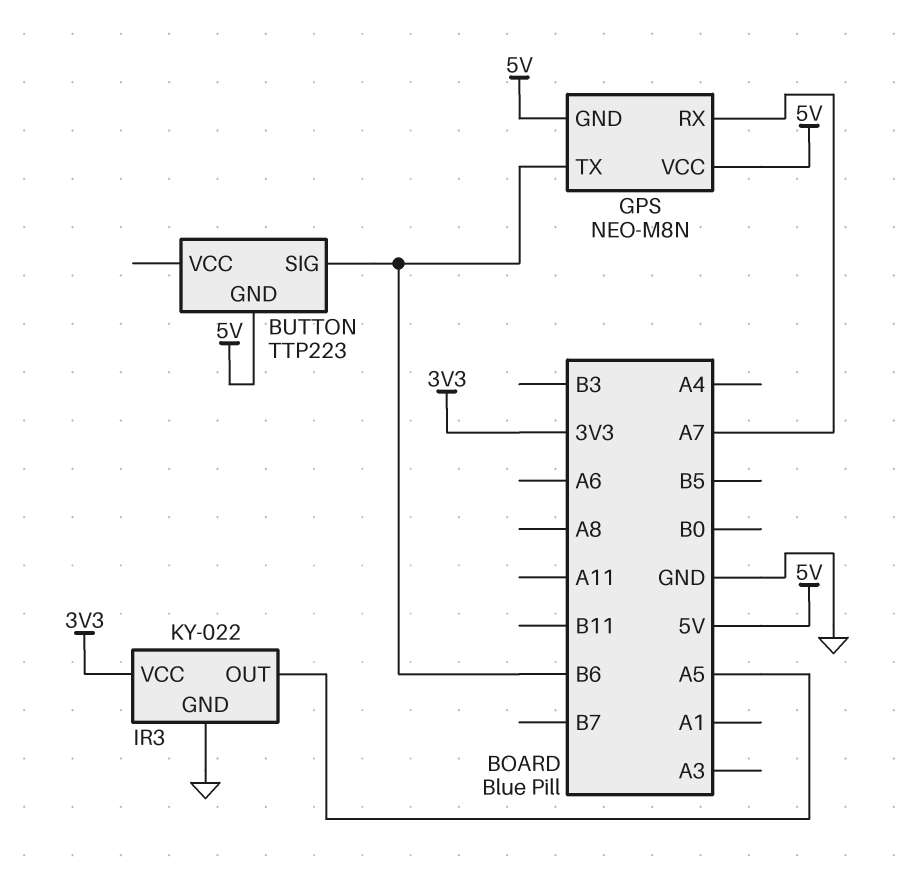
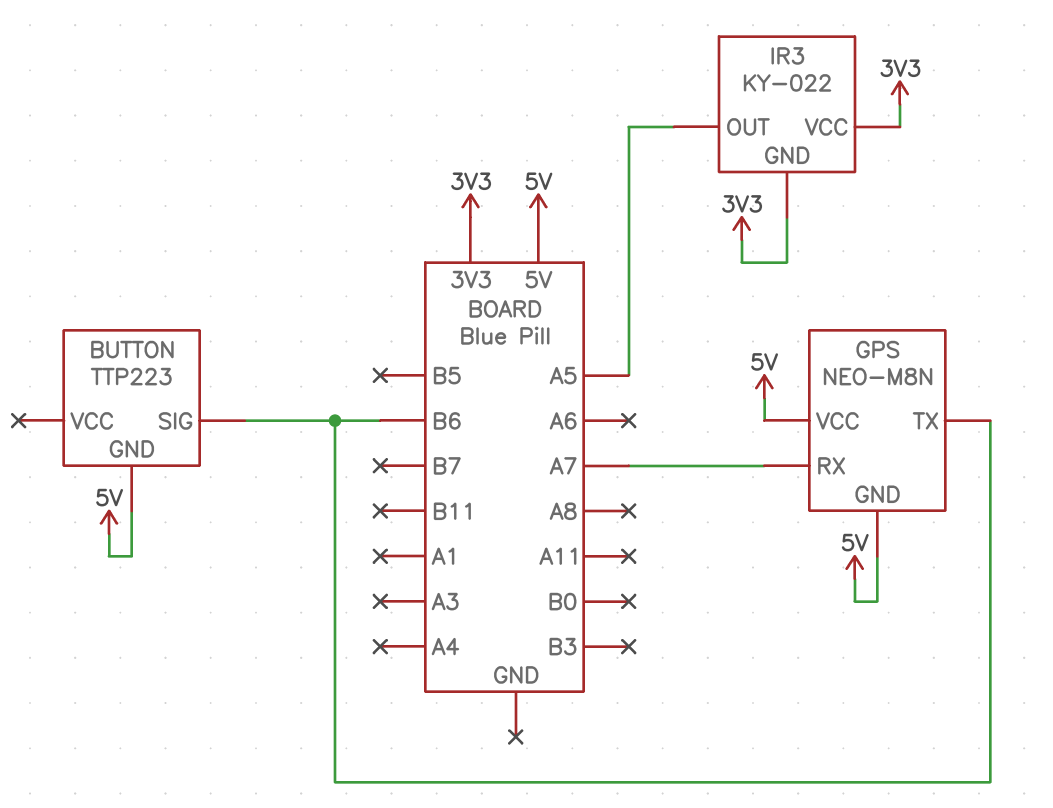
IR3 pin GND: GND -> 3V3

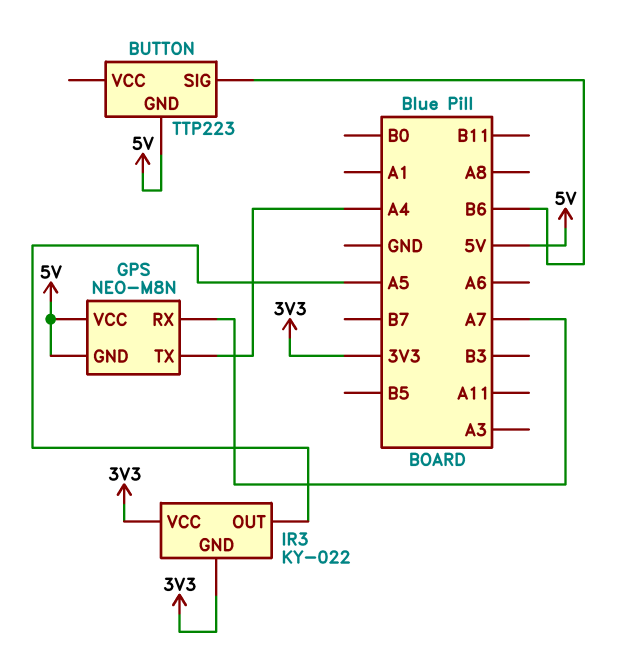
GPS pin TX: B6 -> A4

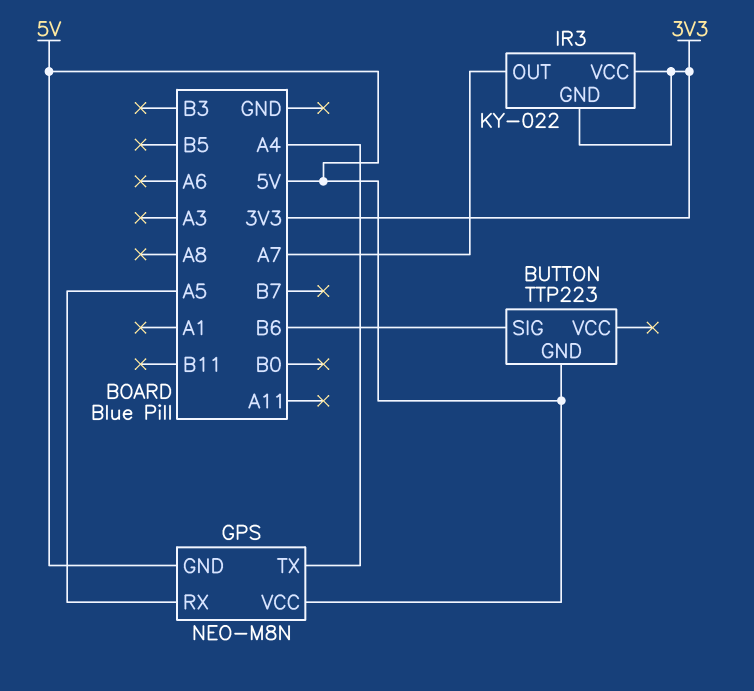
GPS pin RX: A7 -> A5
IR3 pin OUT: A5 -> A7

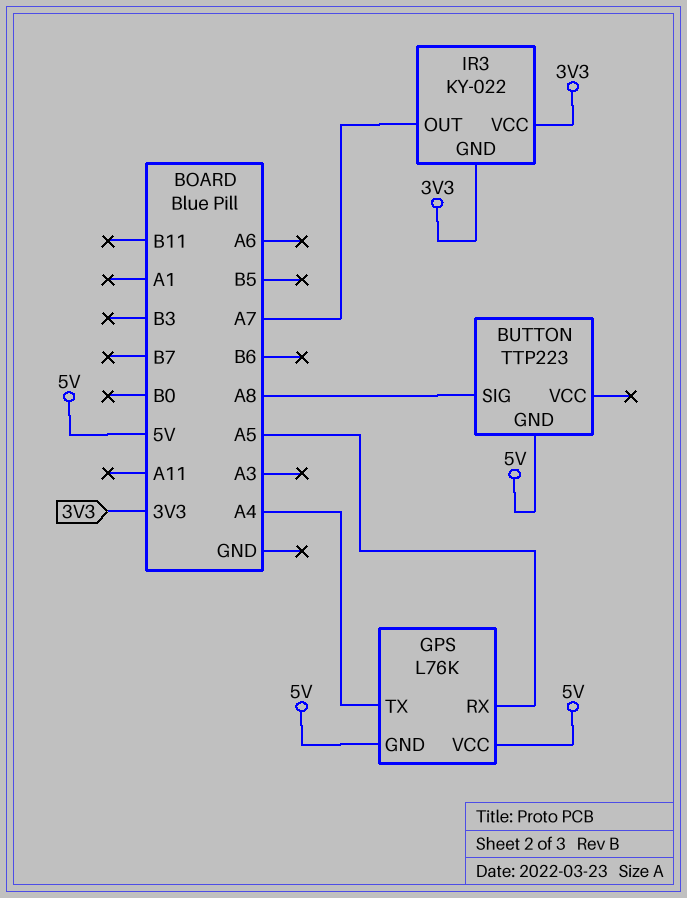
BUTTON pin SIG: B6 -> A8
GPS: NEO-M8N -> L76K

